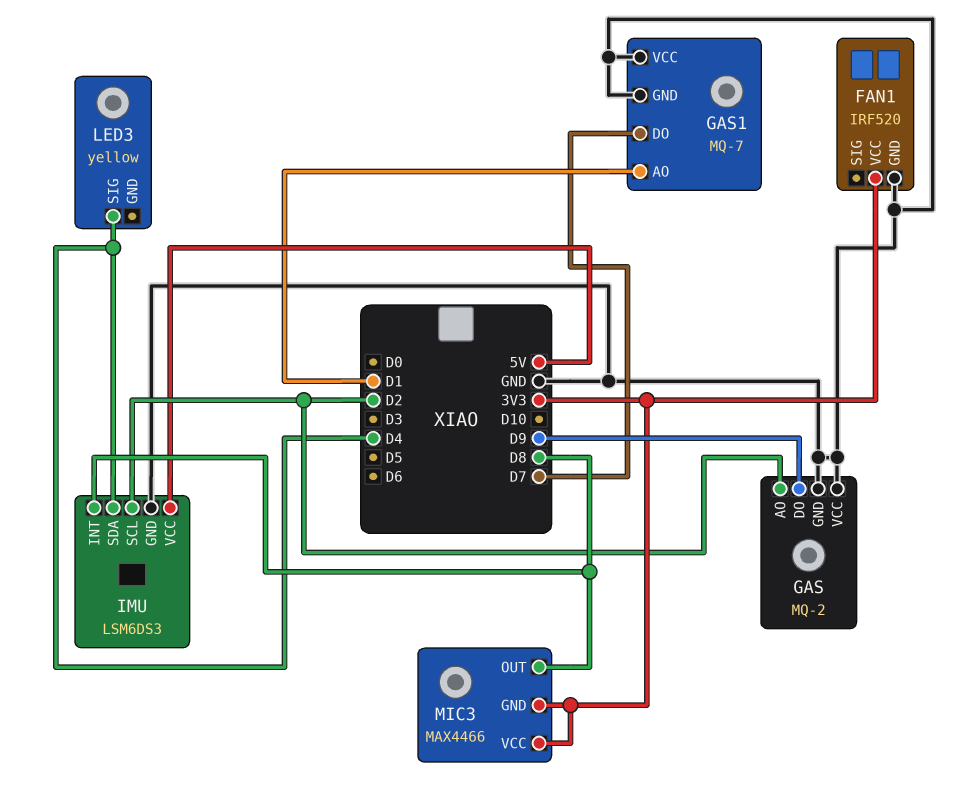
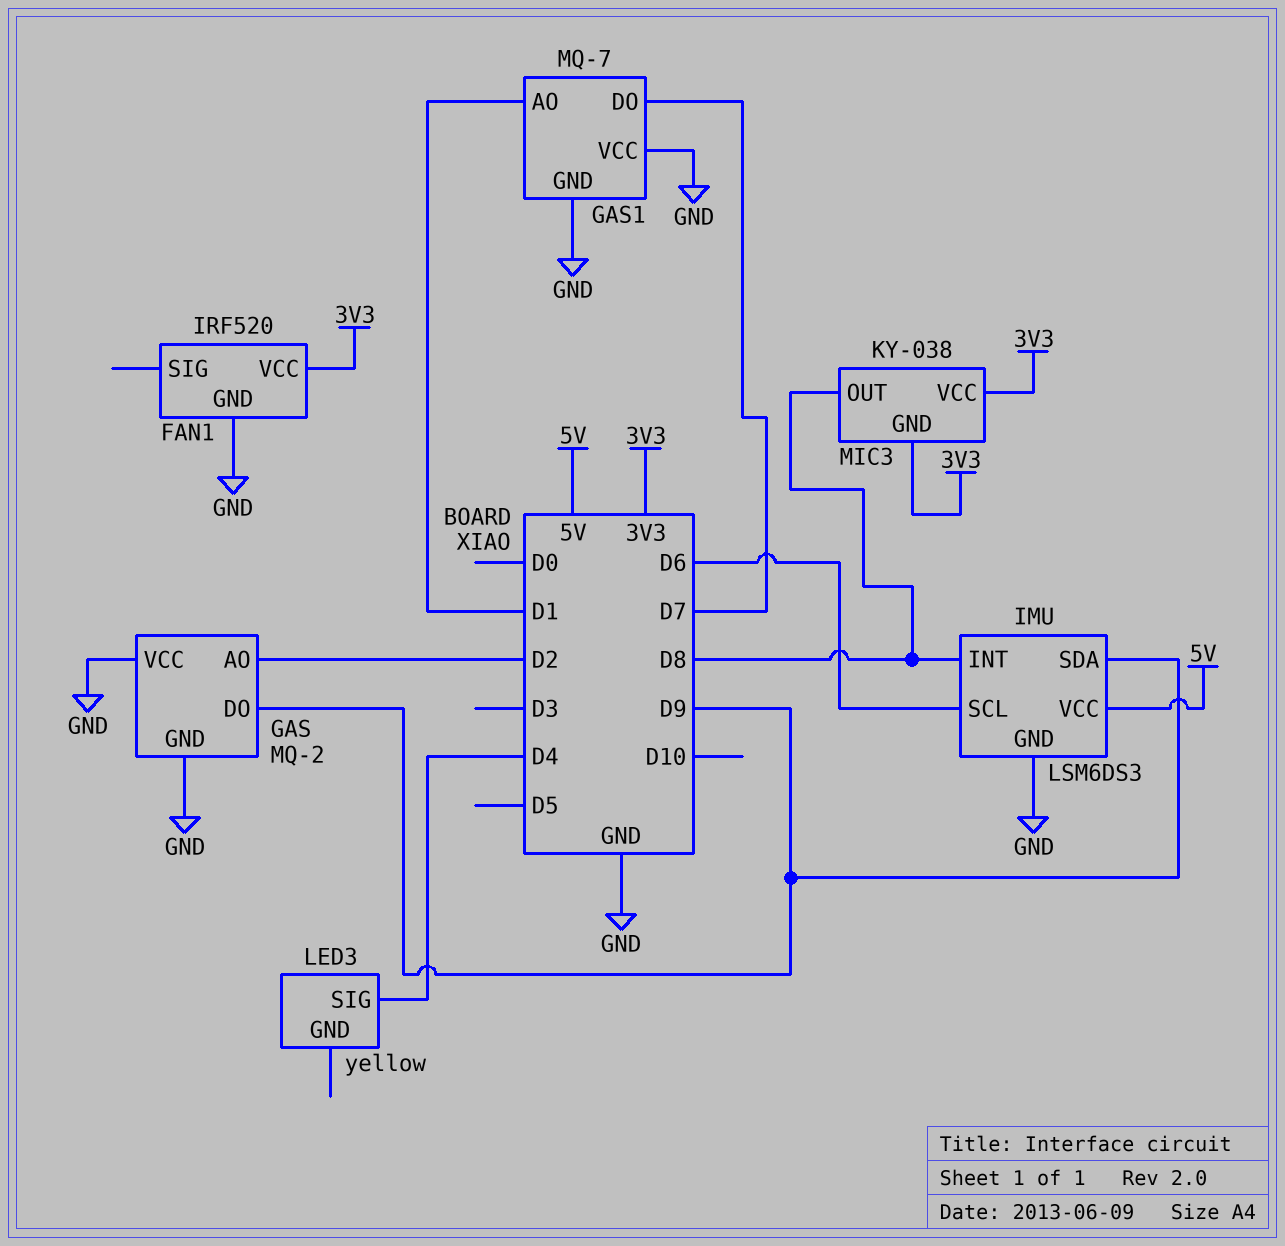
IMU pin SCL: D2 -> D6
IMU pin SDA: D4 -> D9
MIC3: MAX4466 -> KY-038

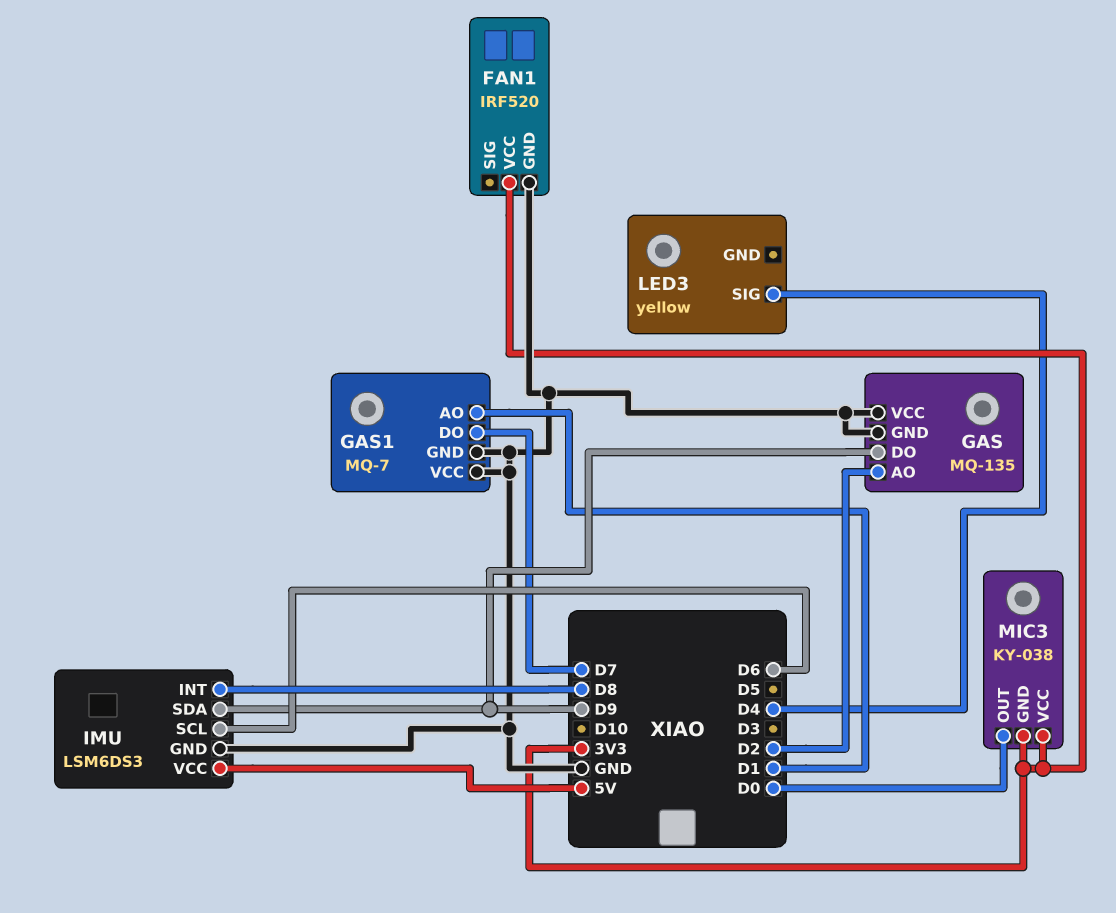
GAS: MQ-2 -> MQ-135
MIC3 pin OUT: D8 -> D0

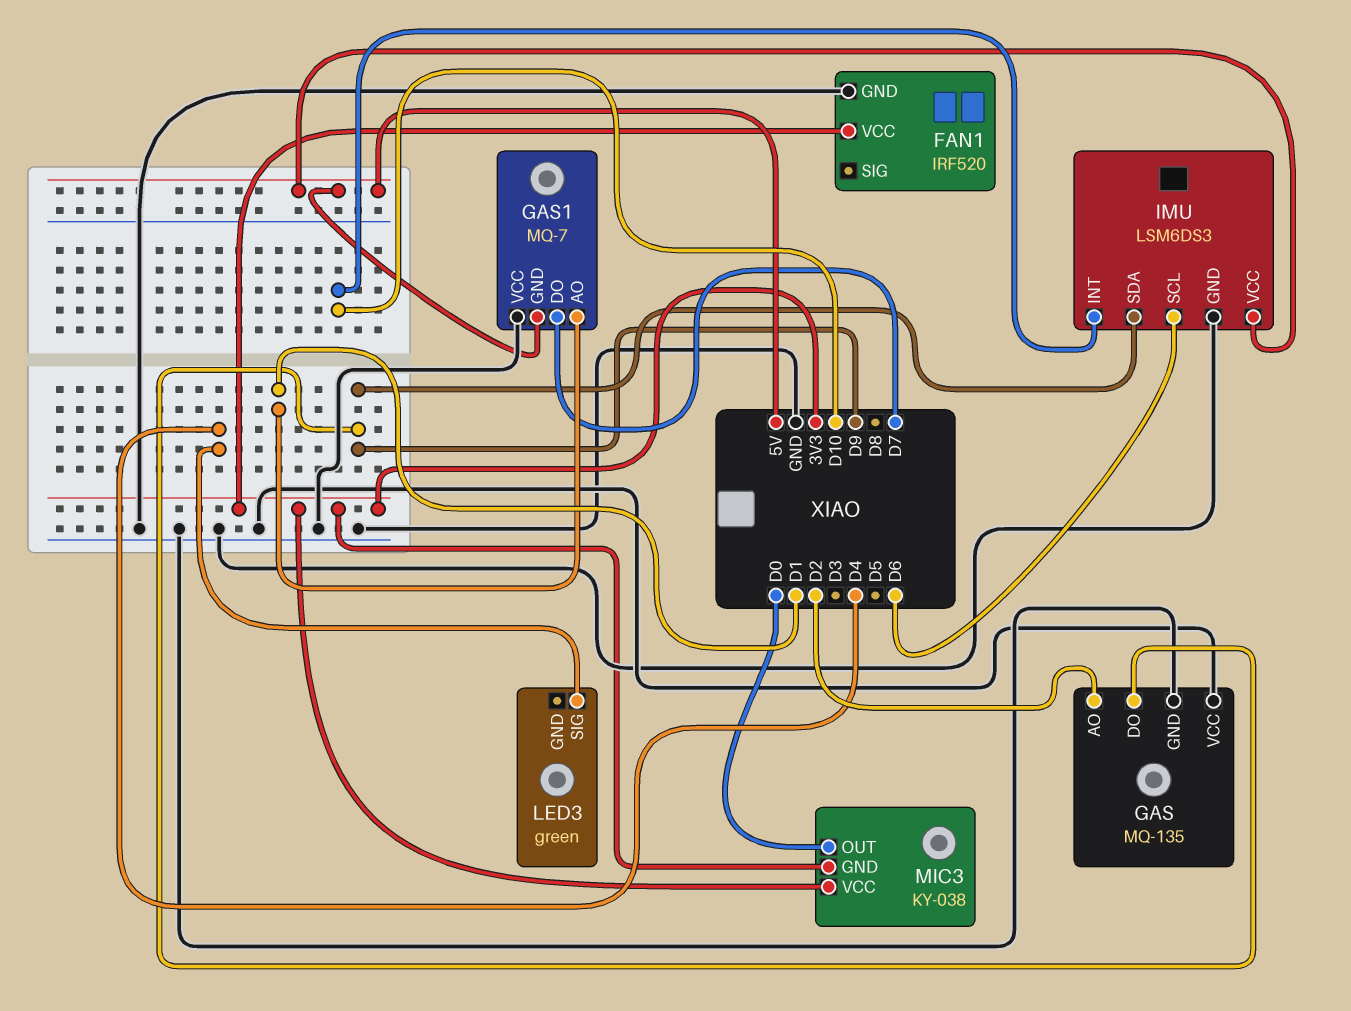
GAS1 pin GND: GND -> 5V
IMU pin INT: D8 -> D10
LED3: yellow -> green

